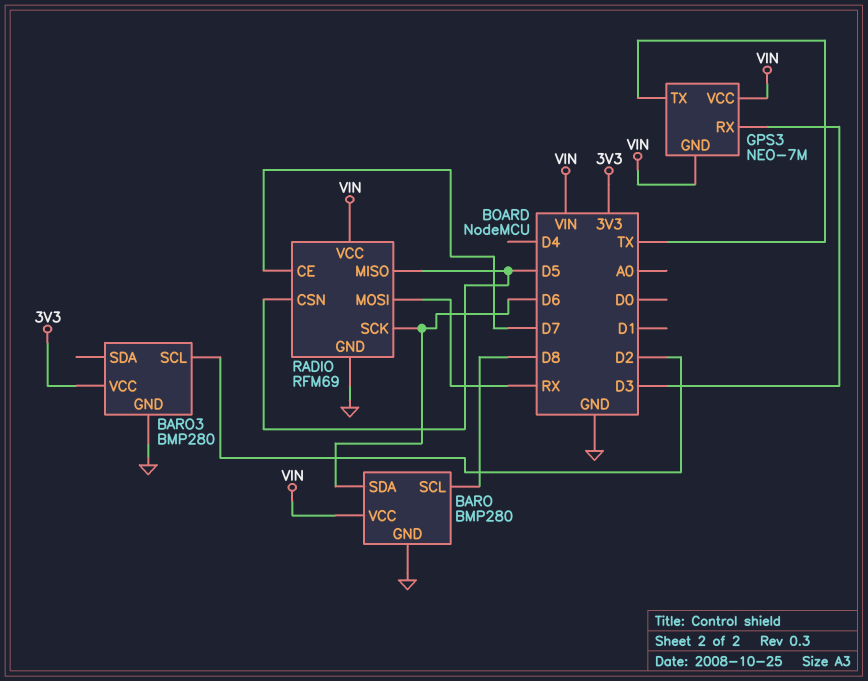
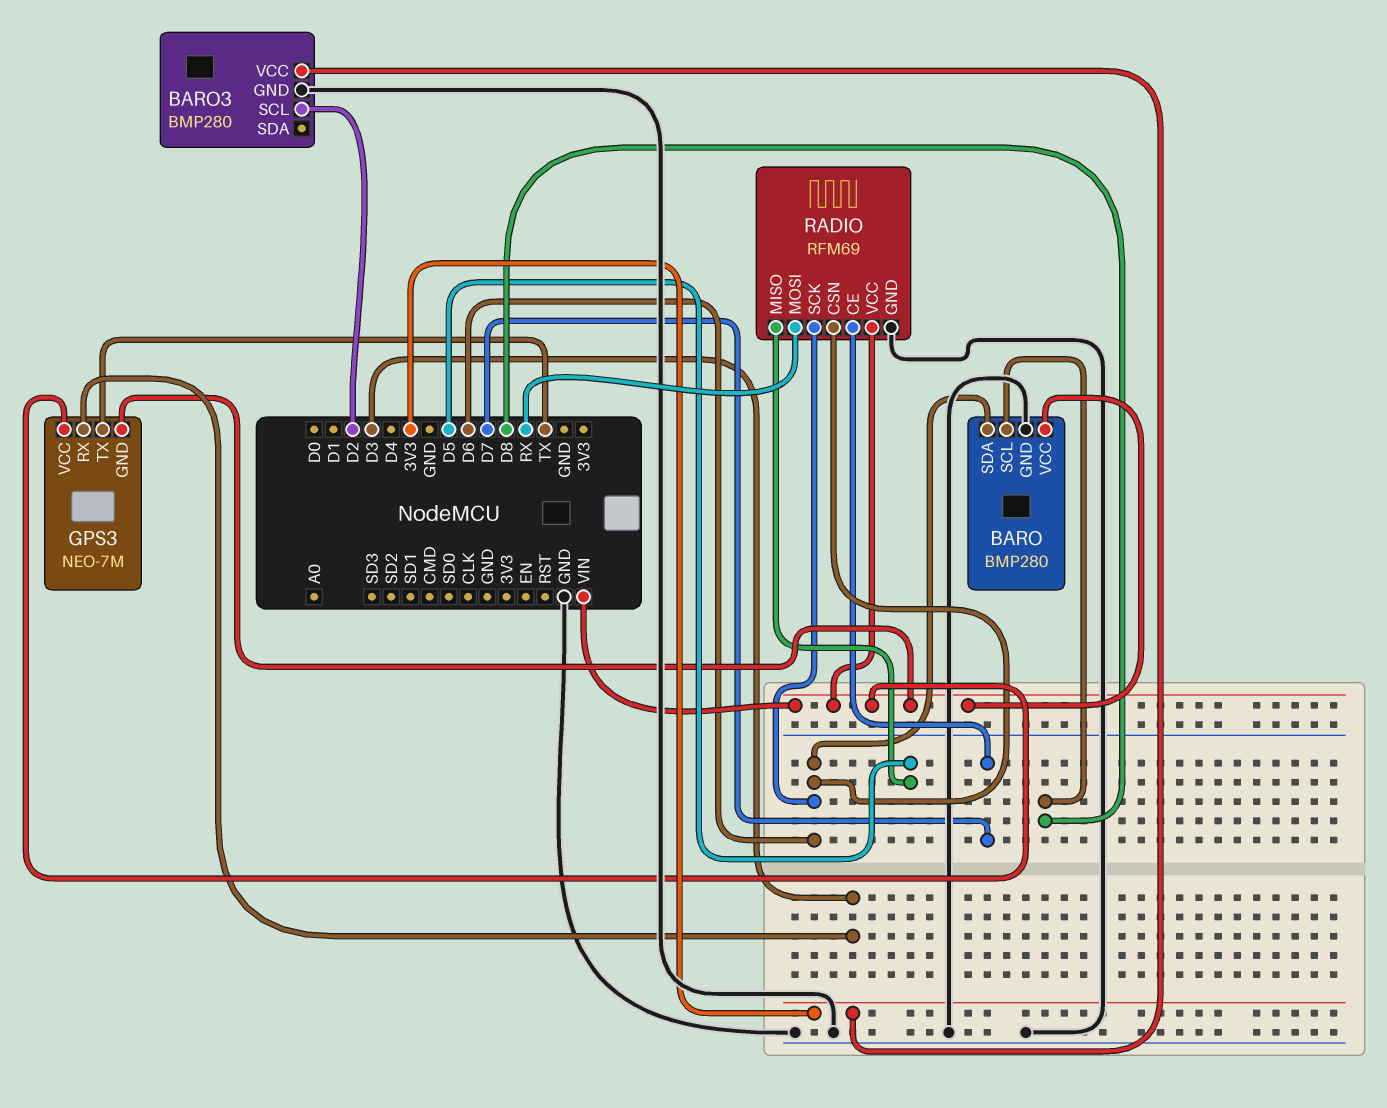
RADIO pin CSN: D5 -> D6

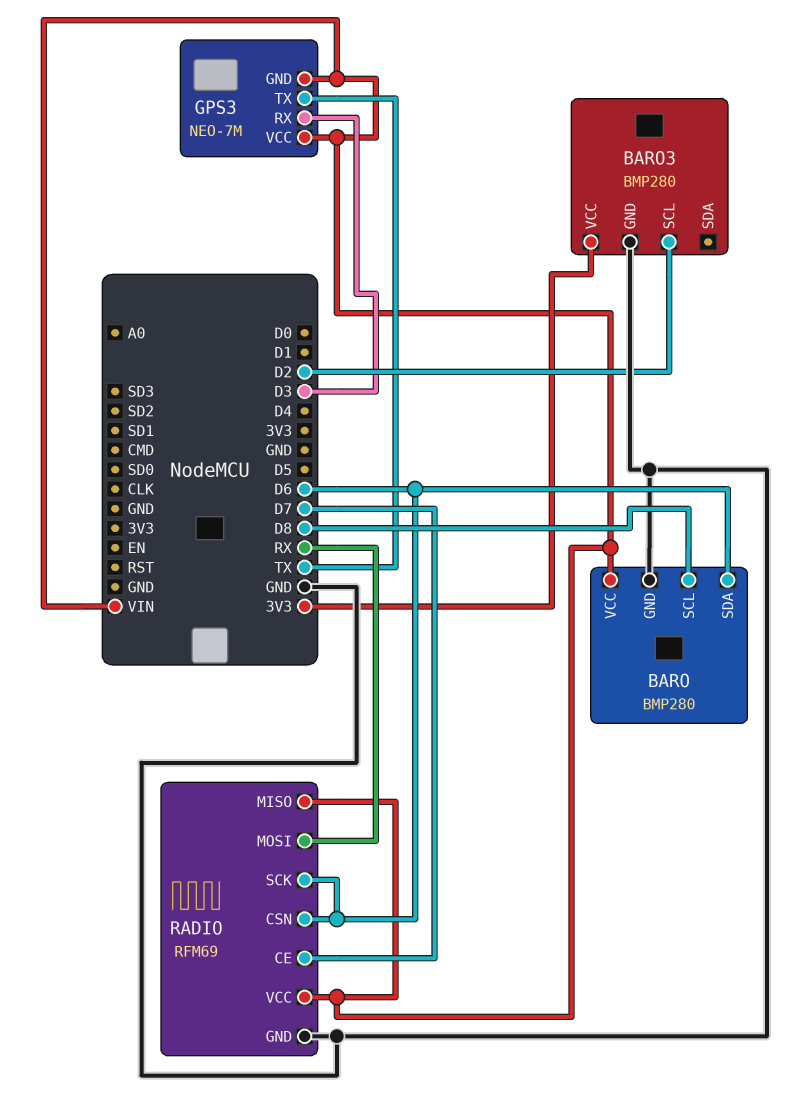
RADIO pin MISO: D5 -> VIN

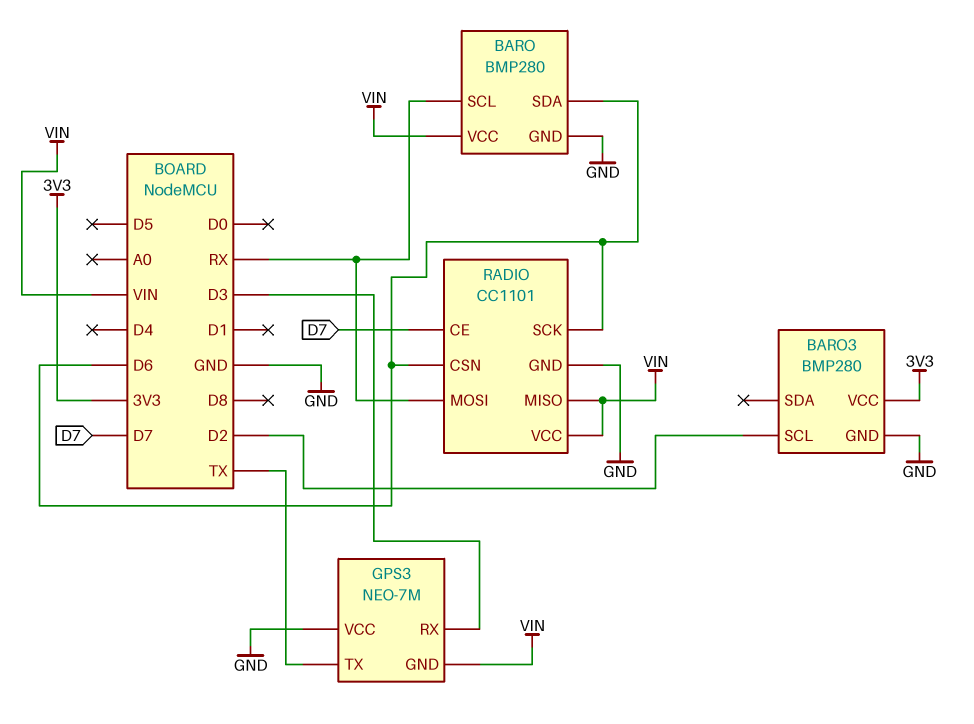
BARO pin SCL: D8 -> RX
GPS3 pin VCC: VIN -> GND
RADIO: RFM69 -> CC1101

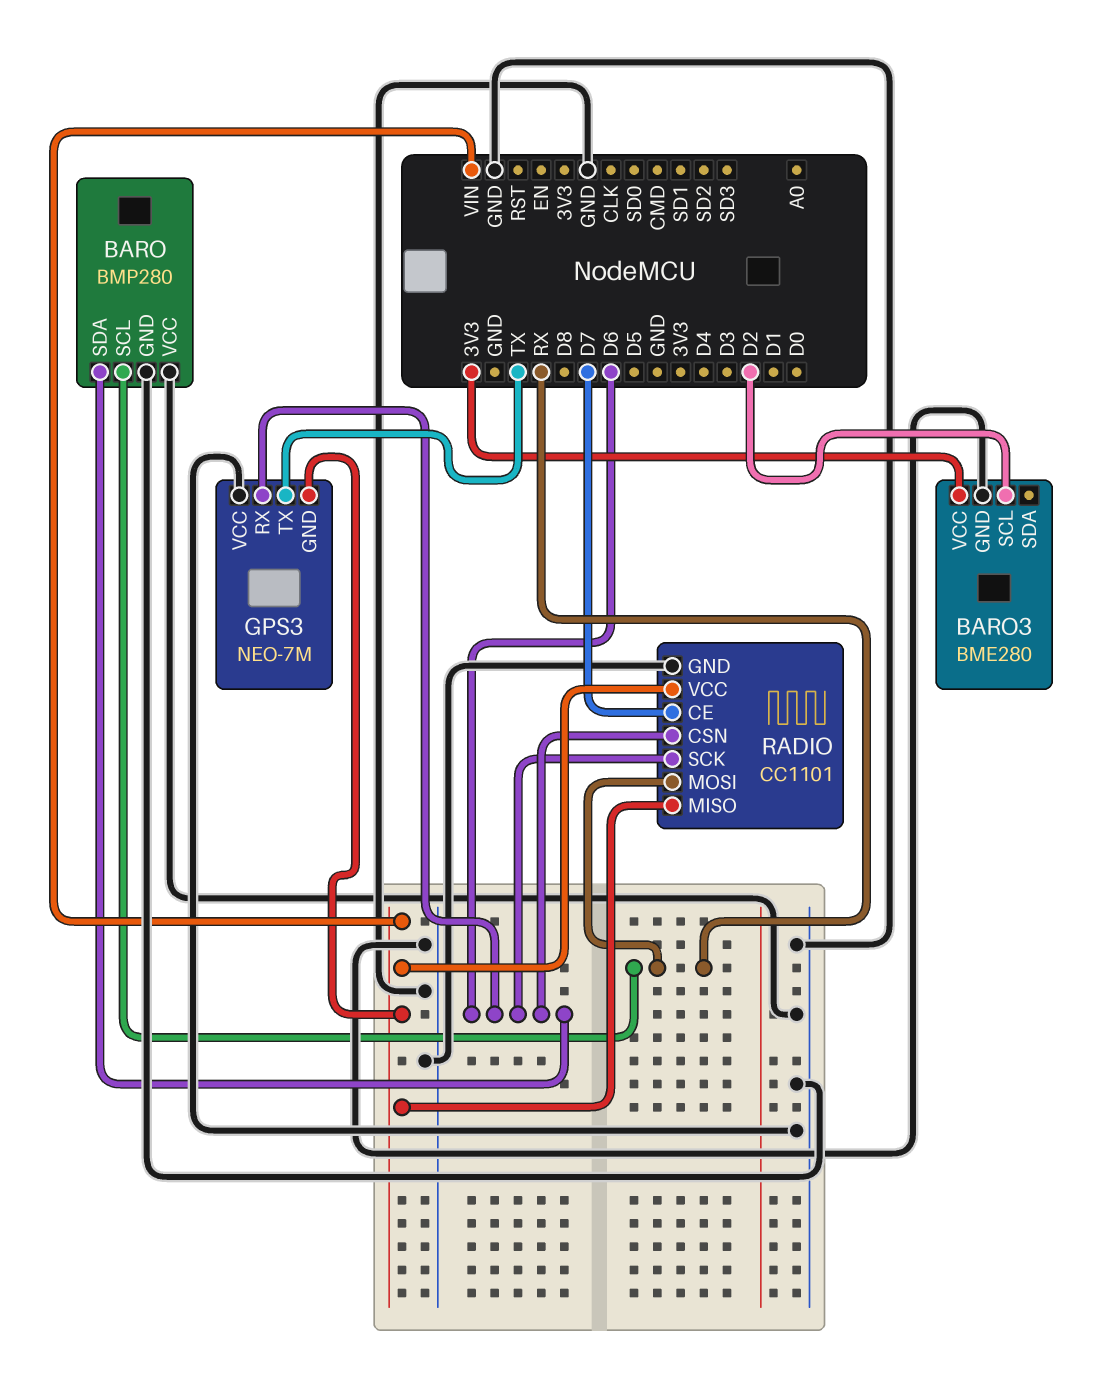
BARO pin VCC: VIN -> GND
BARO3: BMP280 -> BME280
GPS3 pin RX: D3 -> D6

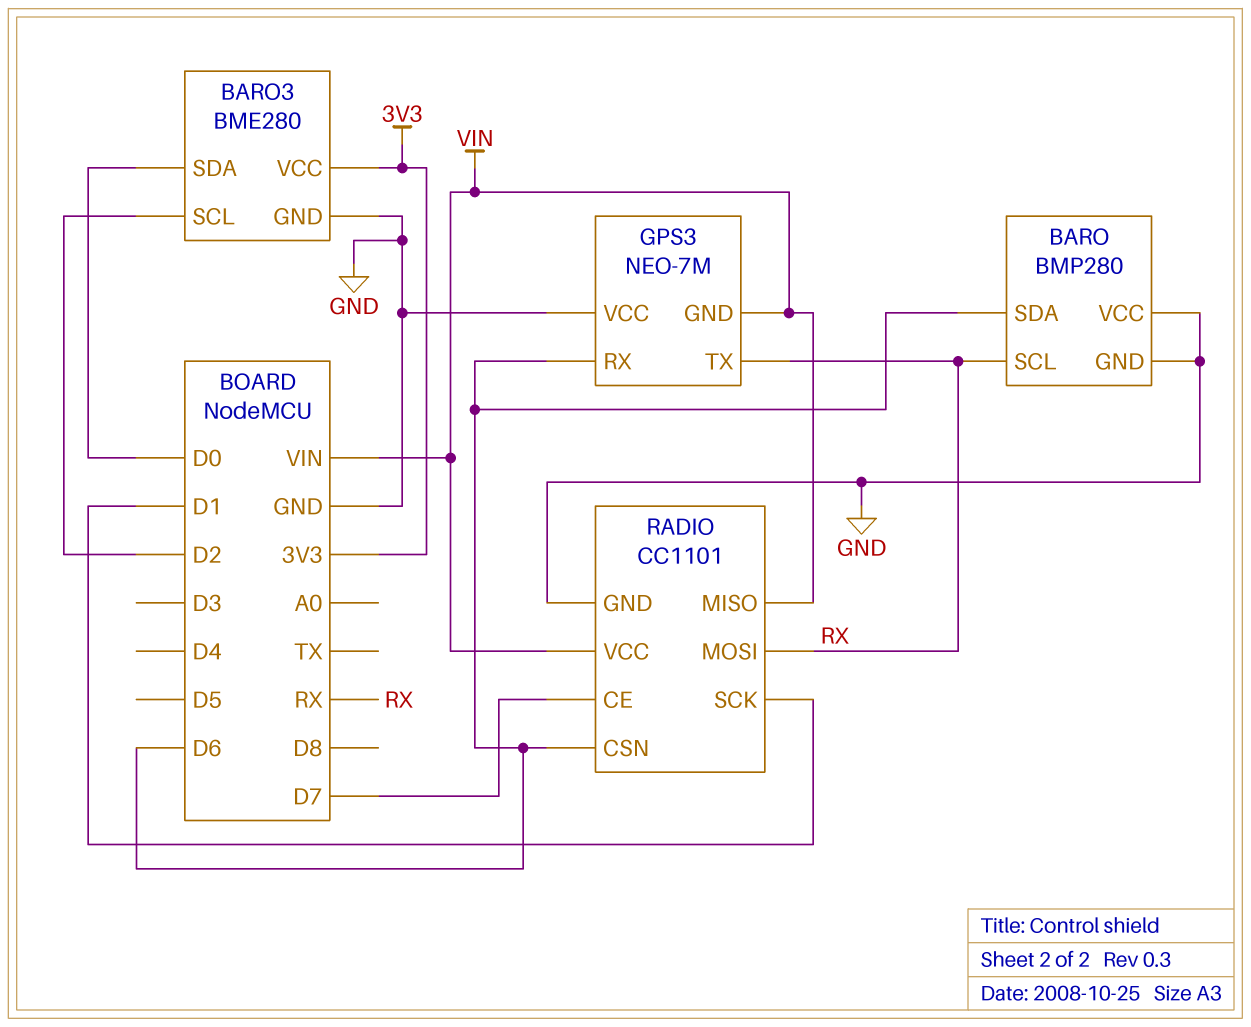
BARO3 pin SDA: none -> D0
GPS3 pin TX: TX -> RX
RADIO pin SCK: D6 -> D1

